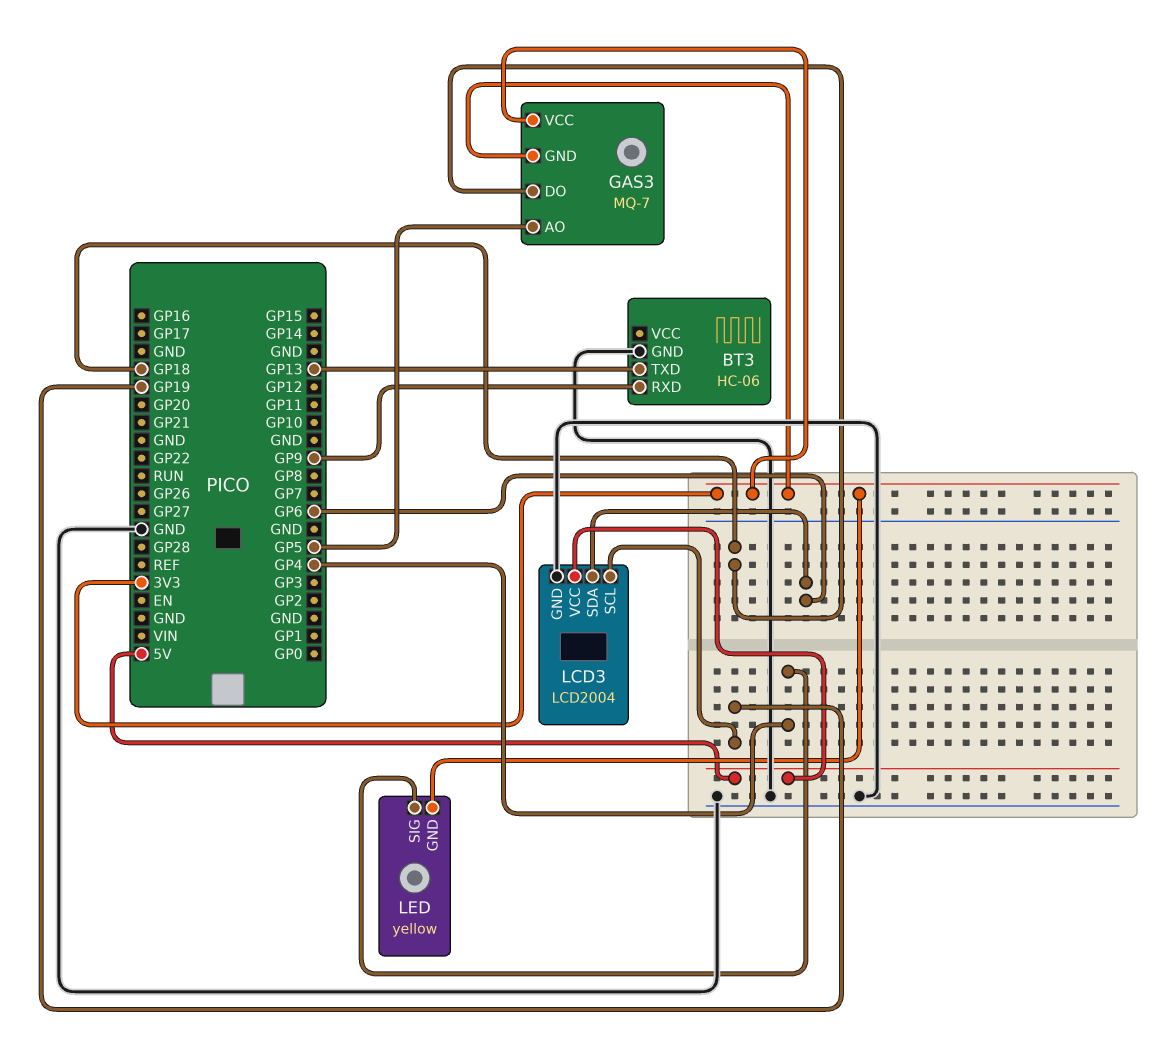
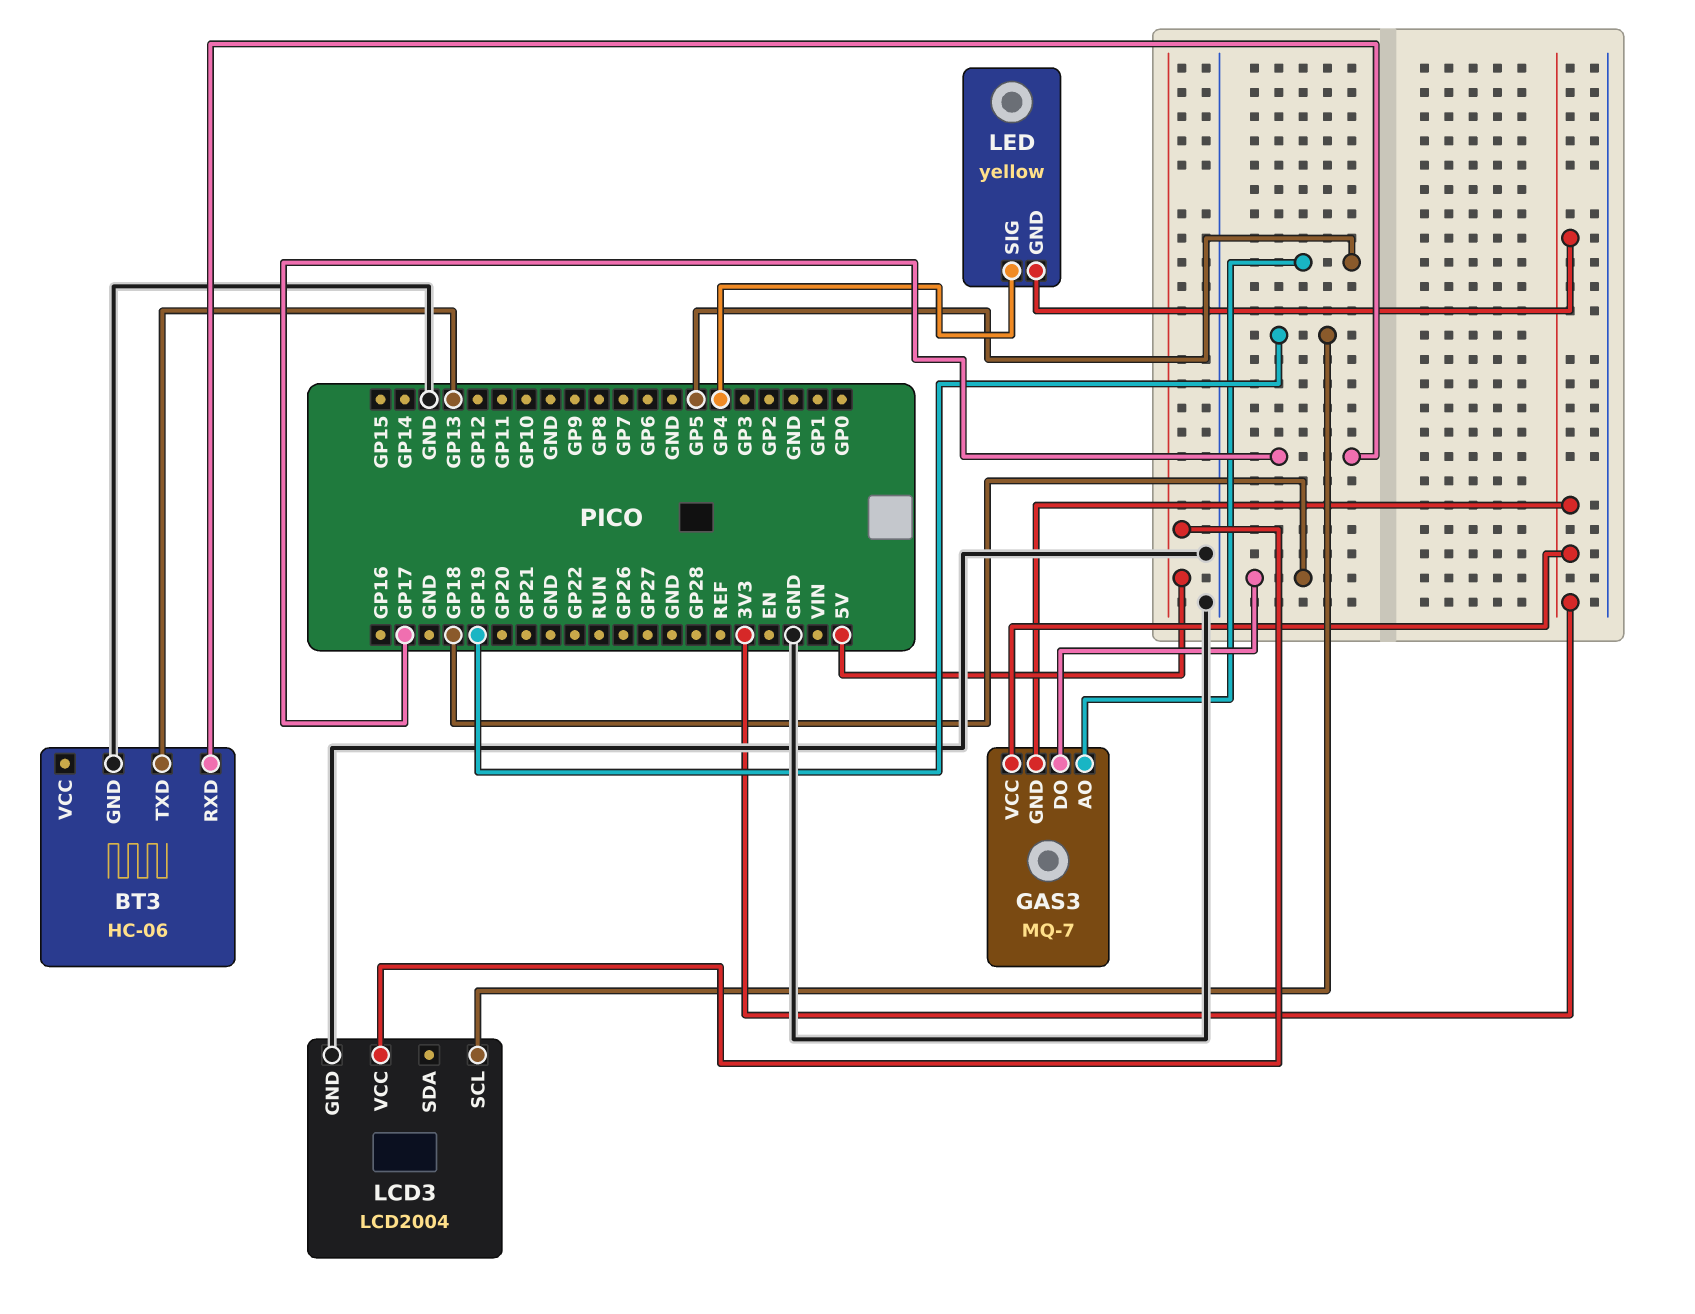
BT3 pin RXD: GP9 -> GP17
LCD3 pin SDA: GP6 -> none

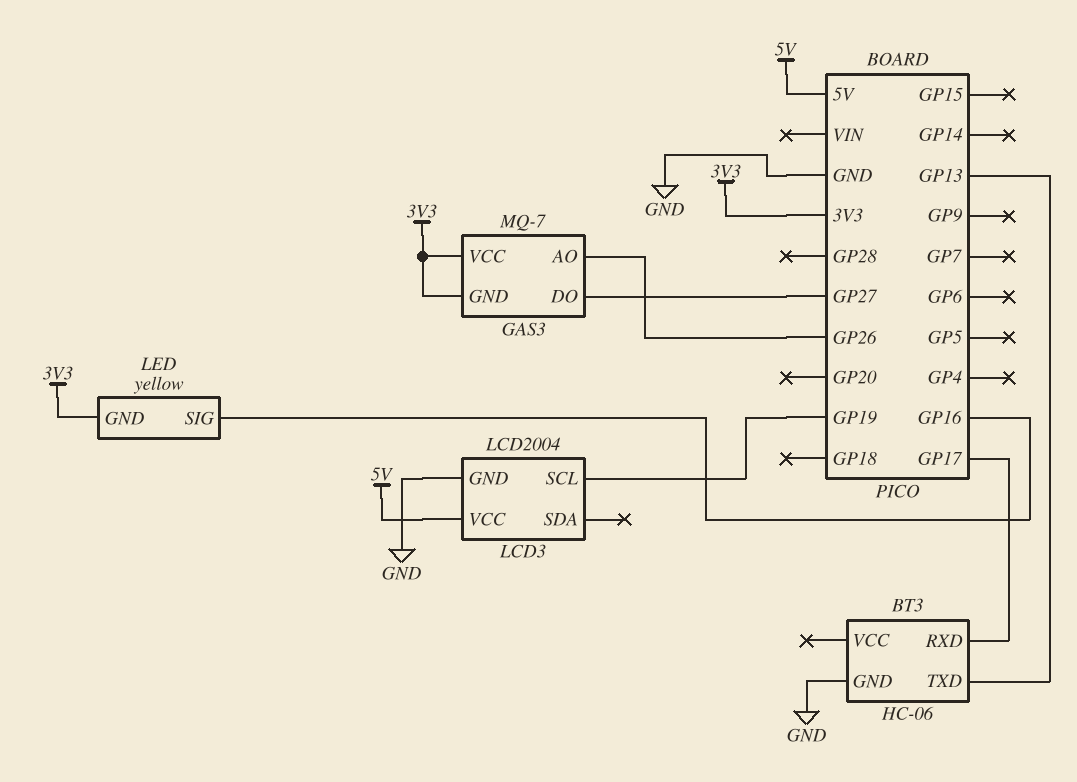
GAS3 pin AO: GP5 -> GP26
GAS3 pin DO: GP18 -> GP27
LED pin SIG: GP4 -> GP16

